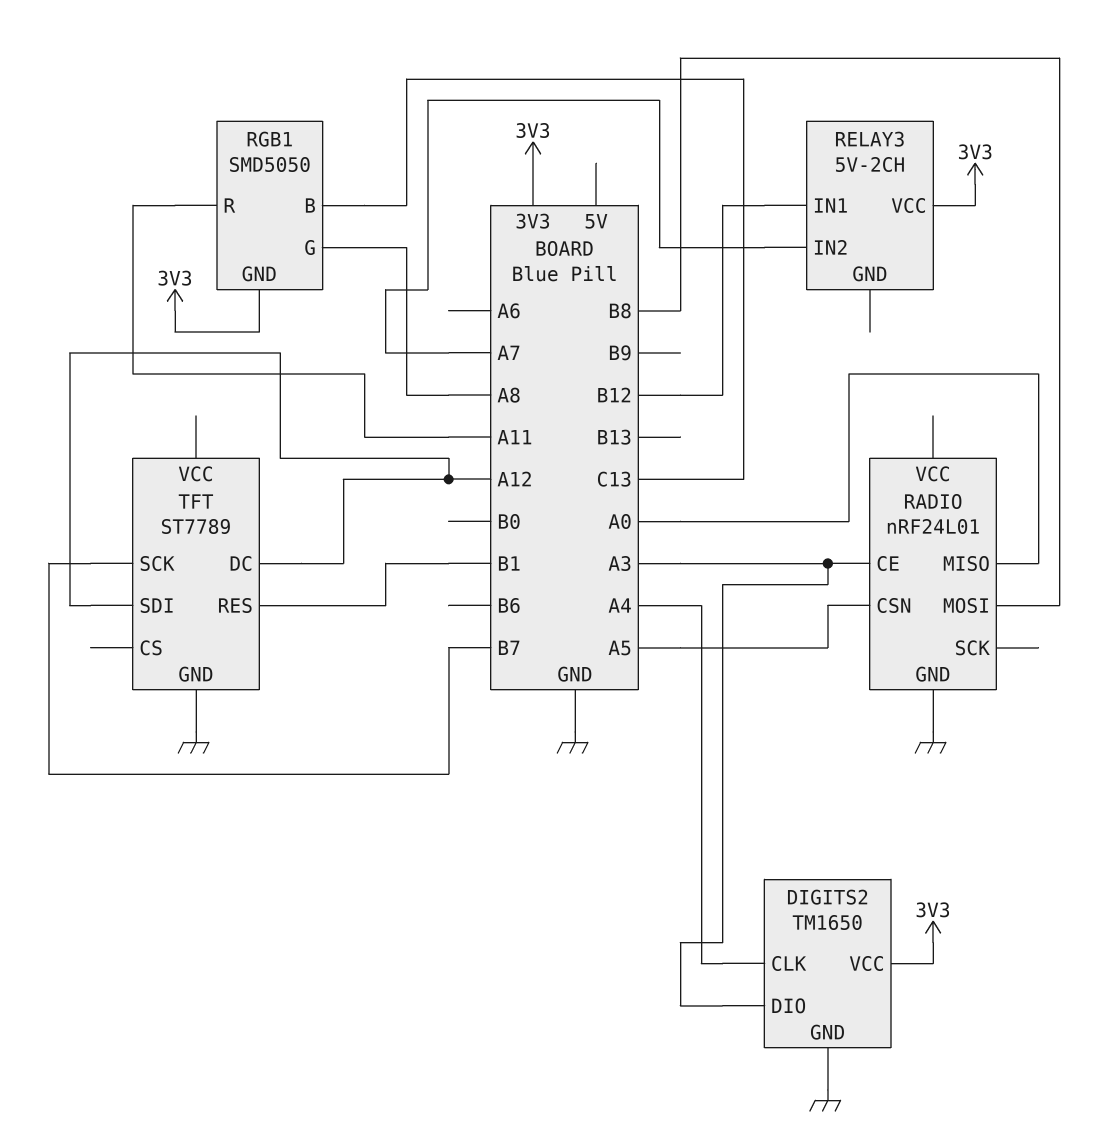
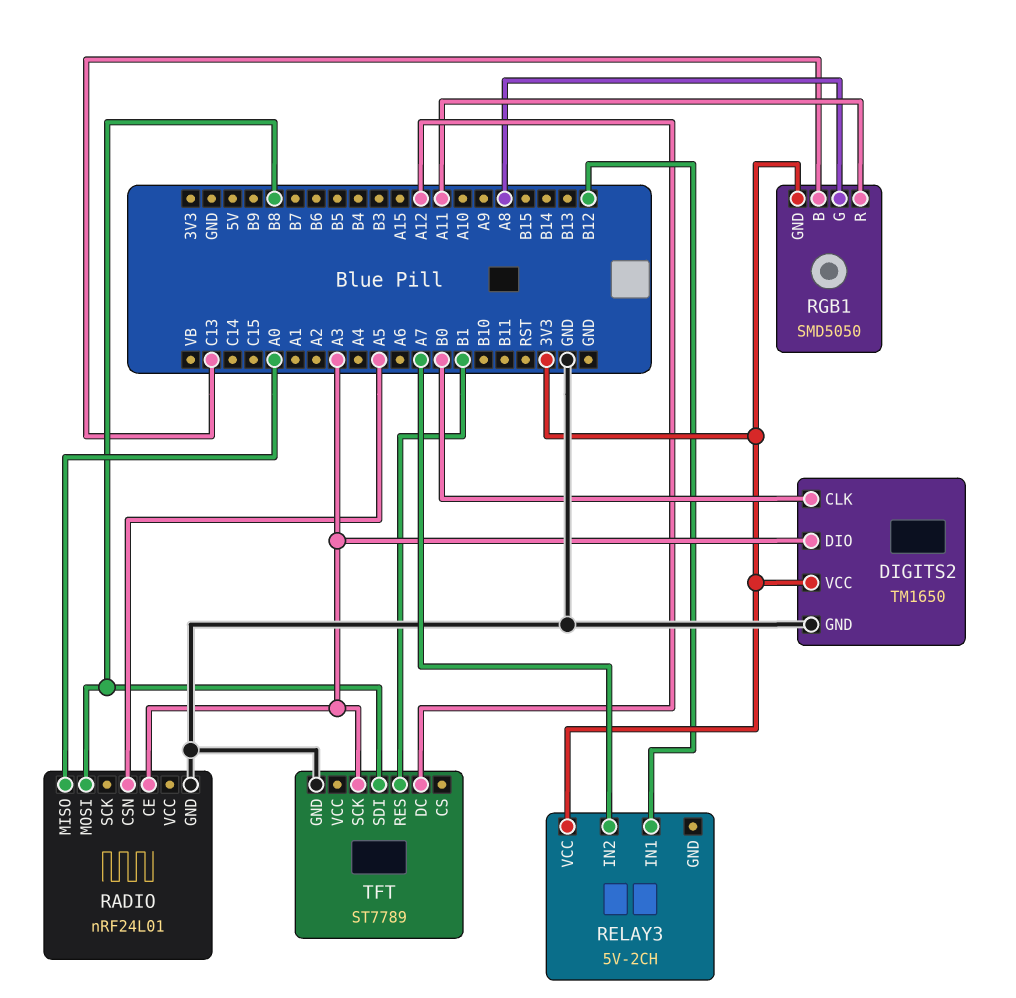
DIGITS2 pin CLK: A4 -> B0
TFT pin SCK: B7 -> A3
TFT pin SDI: A12 -> B8

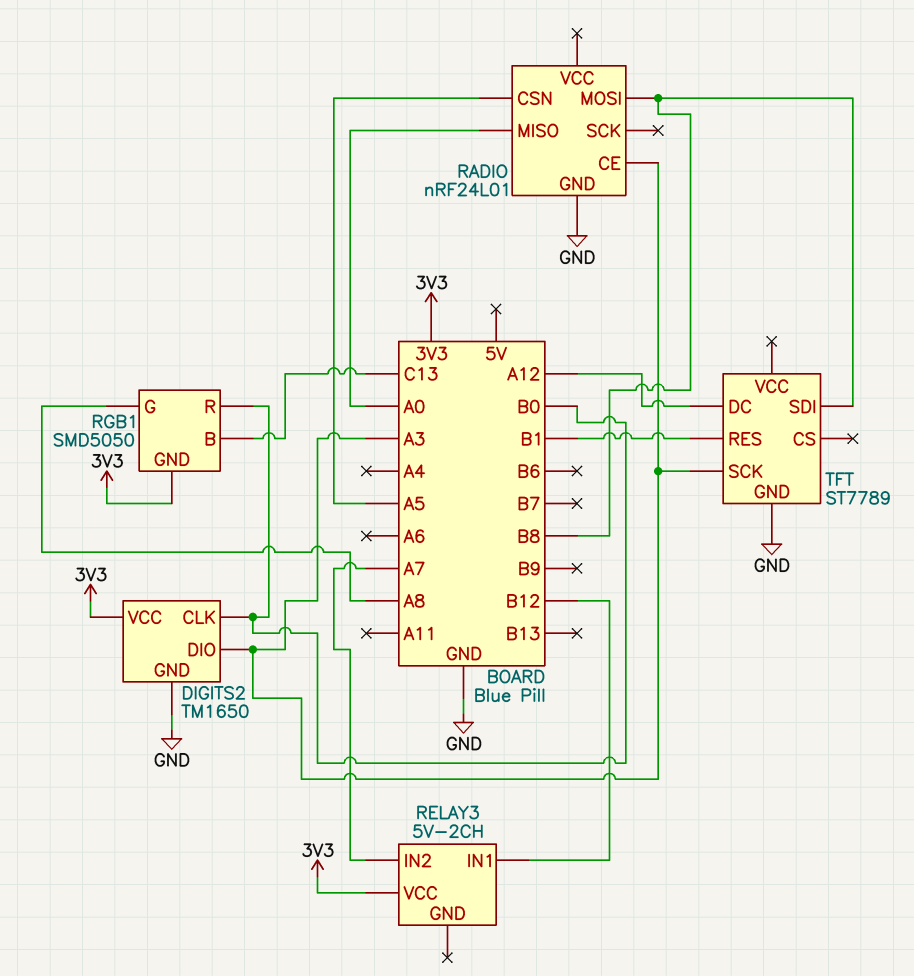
RGB1 pin R: A11 -> B0

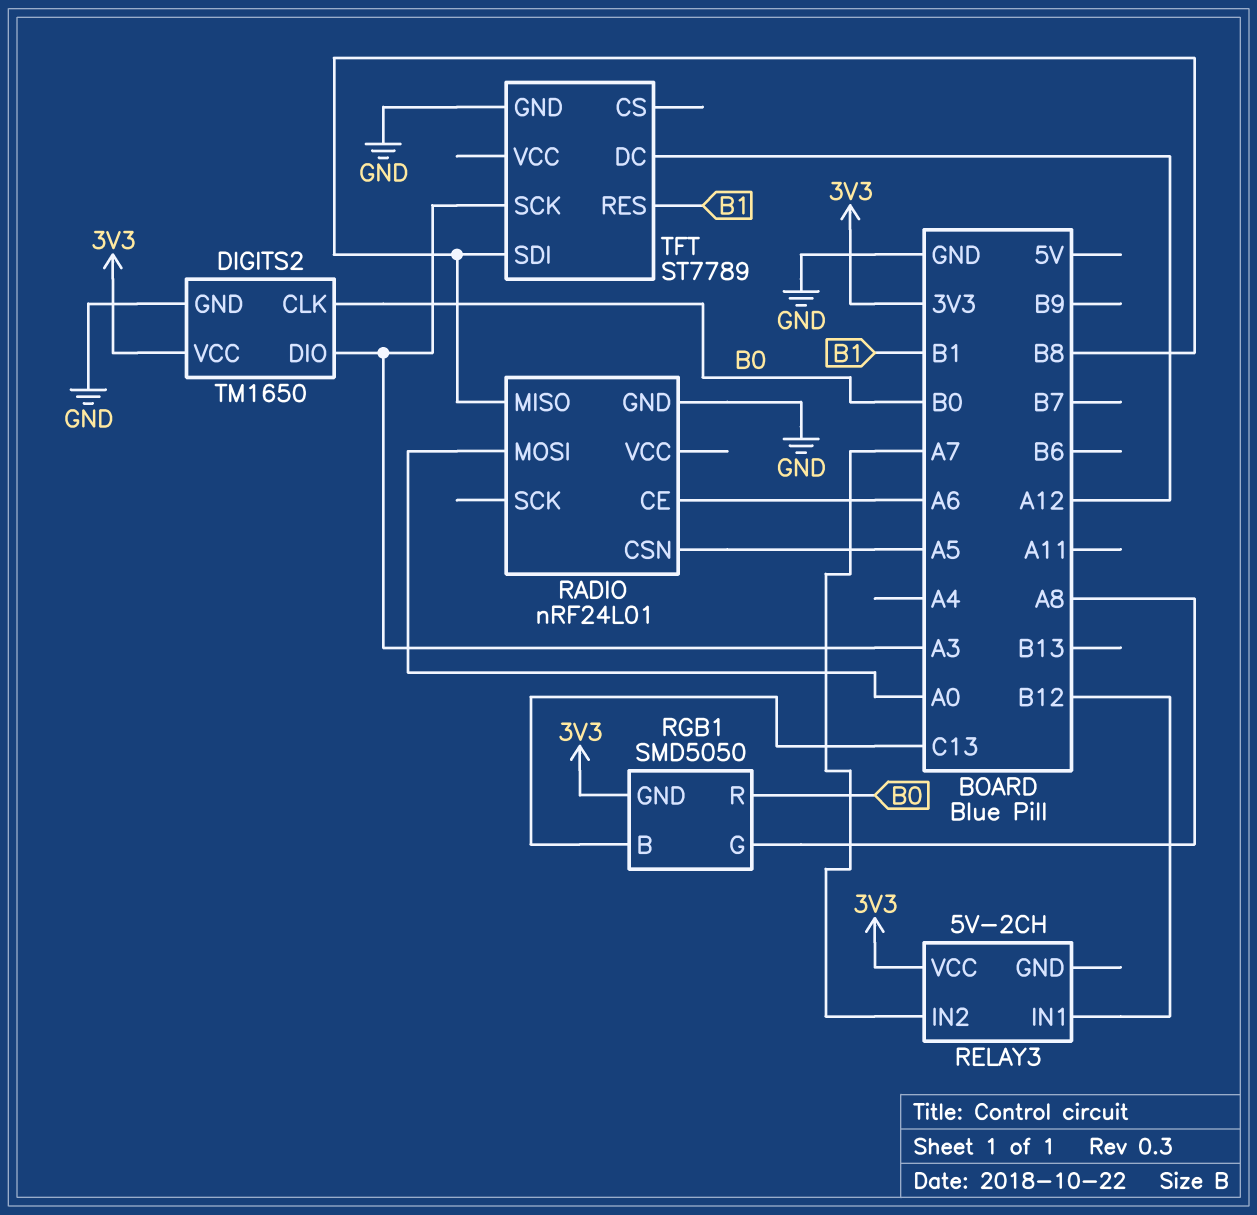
RADIO pin CE: A3 -> A6
RADIO pin MISO: A0 -> B8
RADIO pin MOSI: B8 -> A0

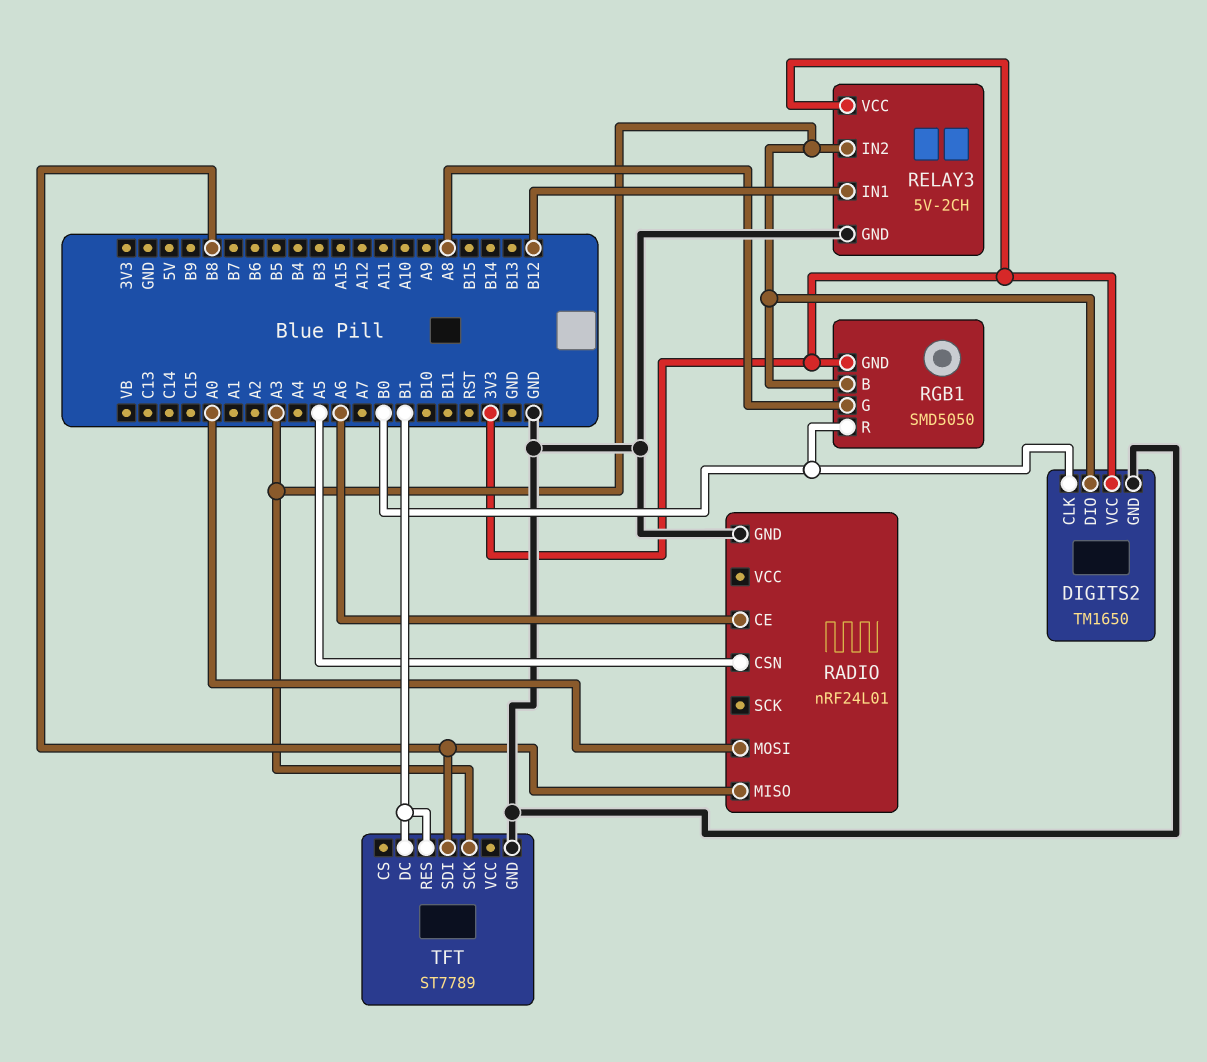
RELAY3 pin GND: none -> GND
RELAY3 pin IN2: A7 -> A3
RGB1 pin B: C13 -> A3
TFT pin DC: A12 -> B1

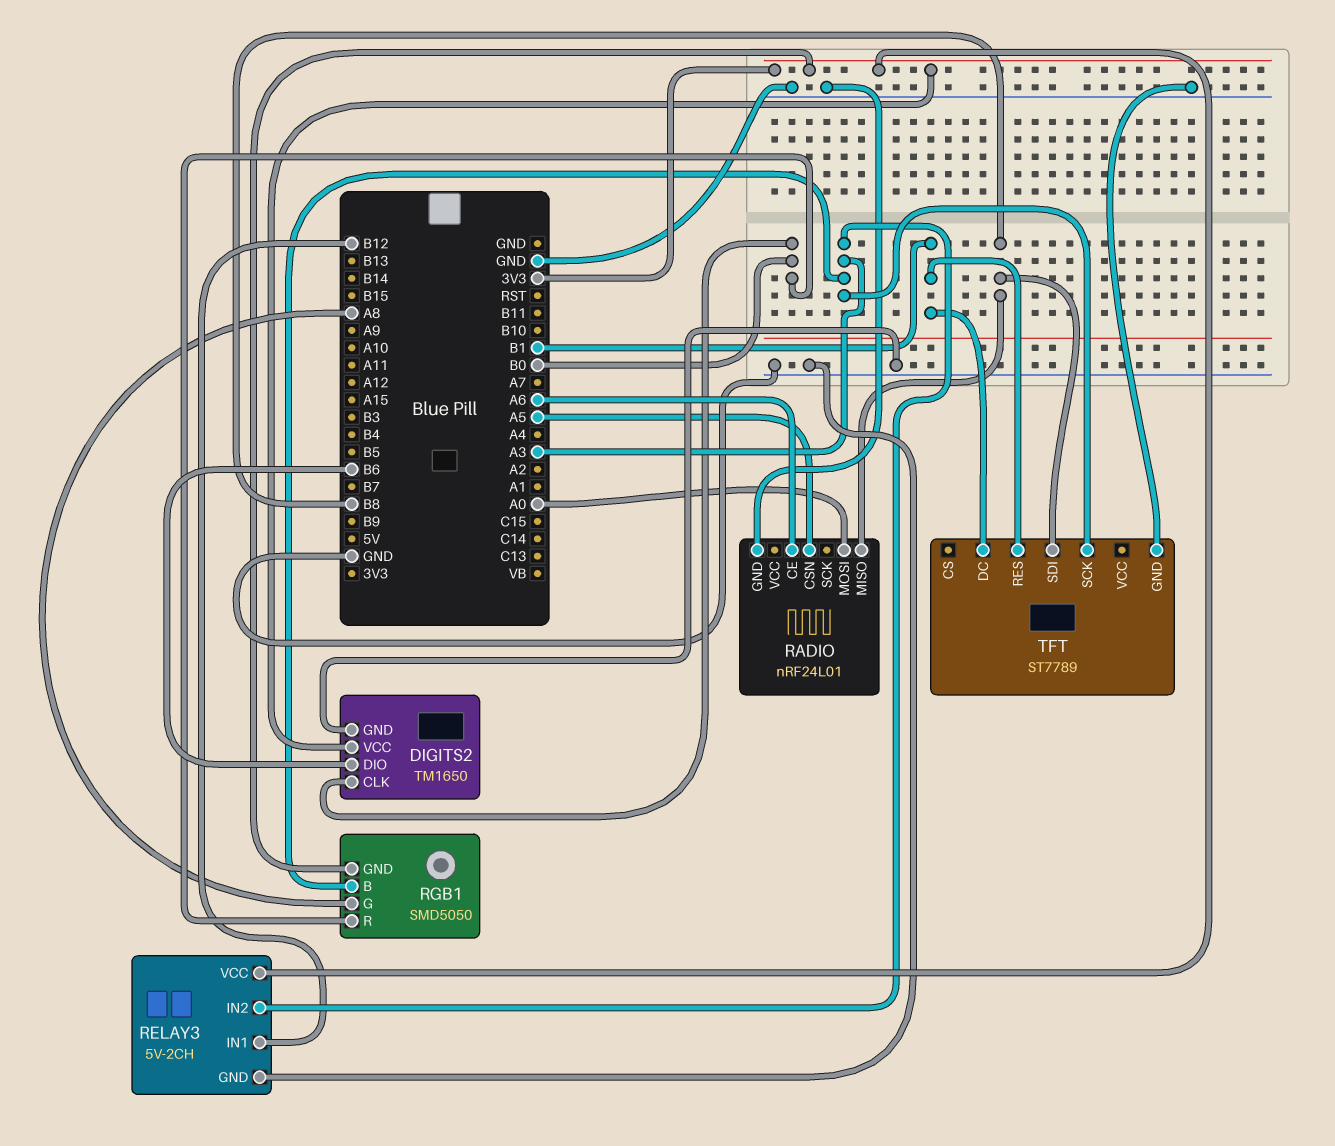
DIGITS2 pin DIO: A3 -> B6

